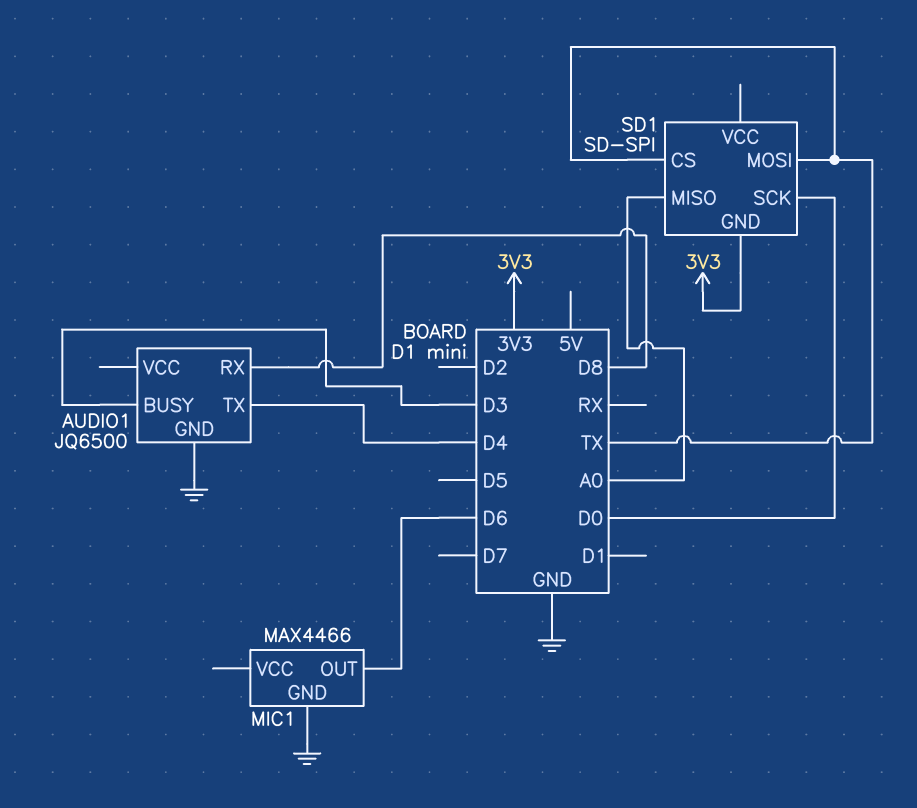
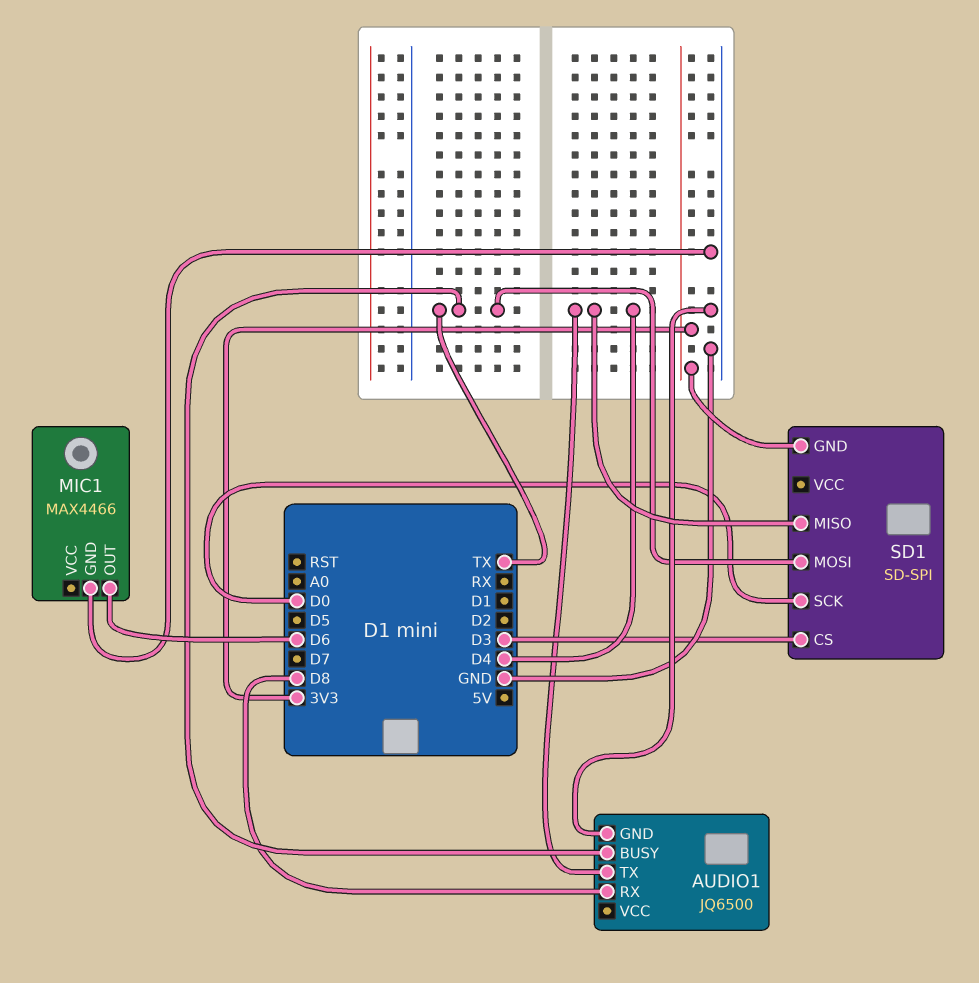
AUDIO1 pin BUSY: D3 -> TX
SD1 pin CS: TX -> D3
SD1 pin MISO: A0 -> D4

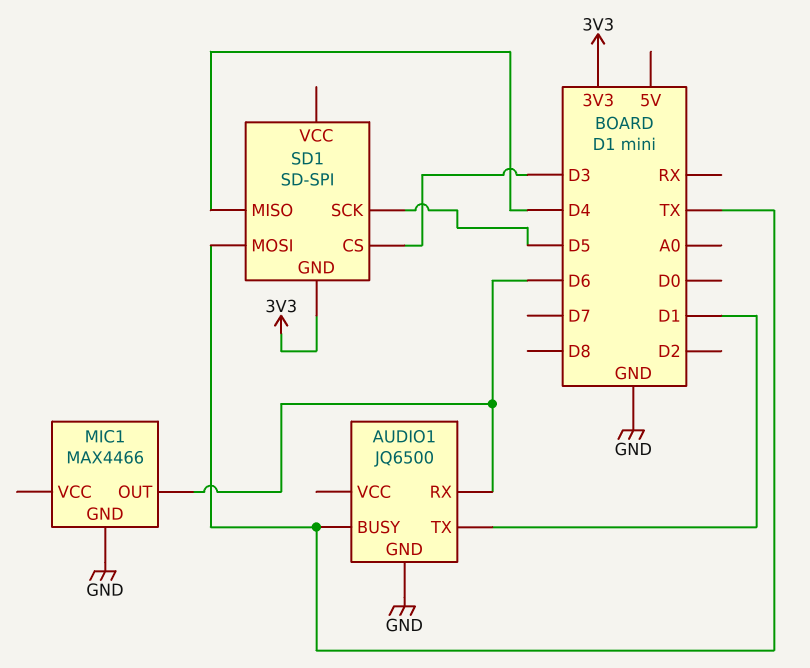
AUDIO1 pin RX: D8 -> D6
AUDIO1 pin TX: D4 -> D1
SD1 pin SCK: D0 -> D5

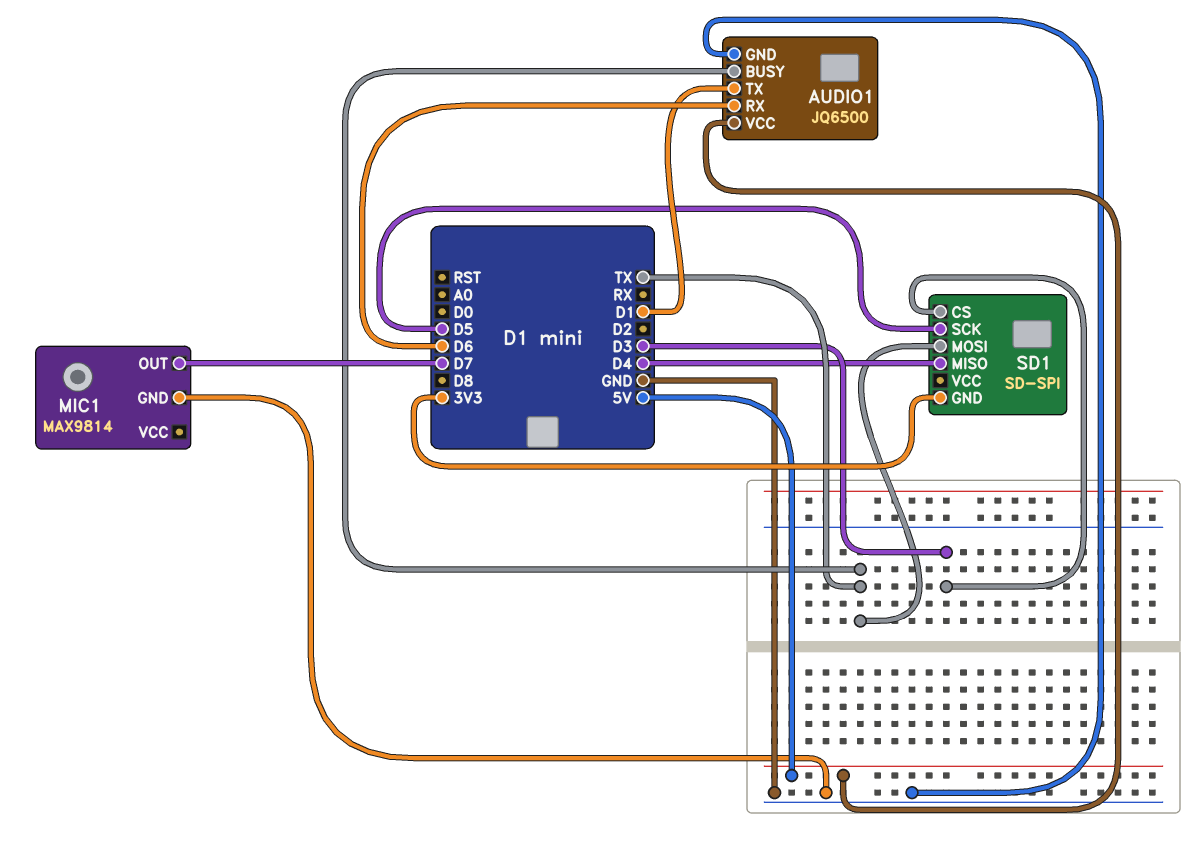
AUDIO1 pin VCC: none -> 5V
MIC1: MAX4466 -> MAX9814
MIC1 pin OUT: D6 -> D7

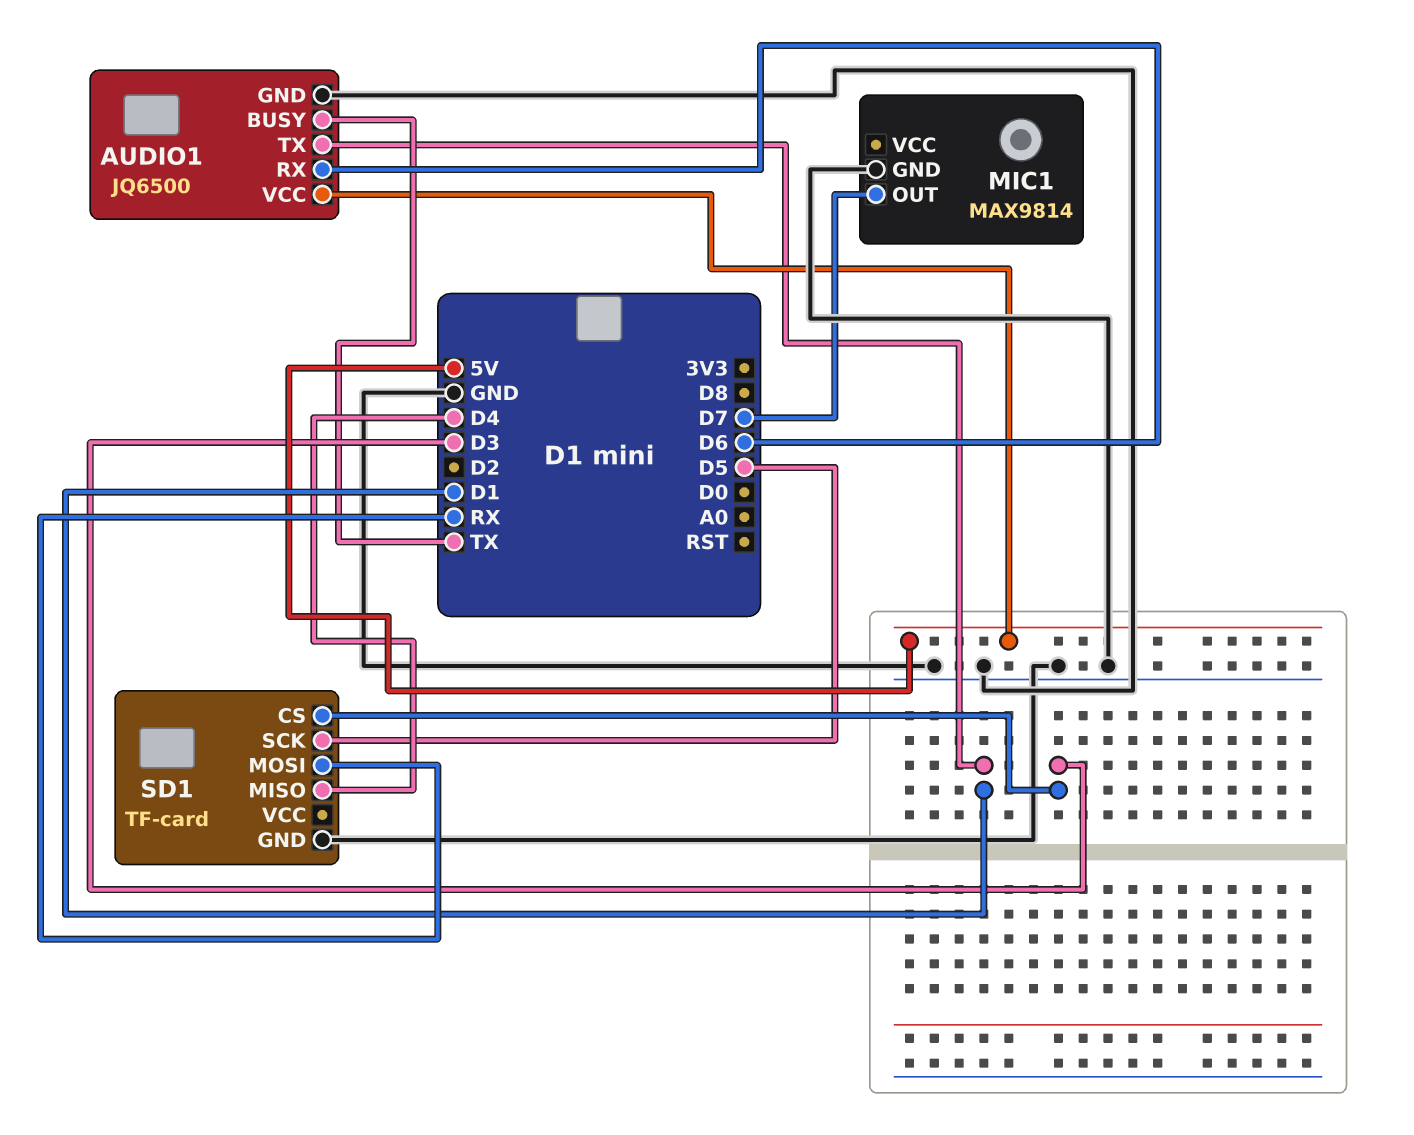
SD1: SD-SPI -> TF-card
SD1 pin GND: 3V3 -> GND
SD1 pin MOSI: TX -> RX

